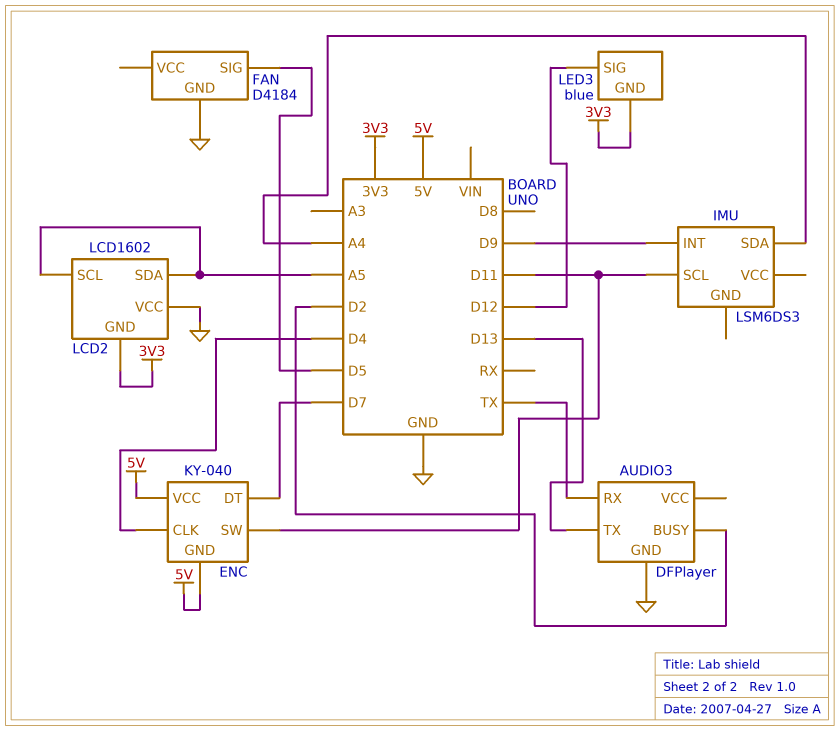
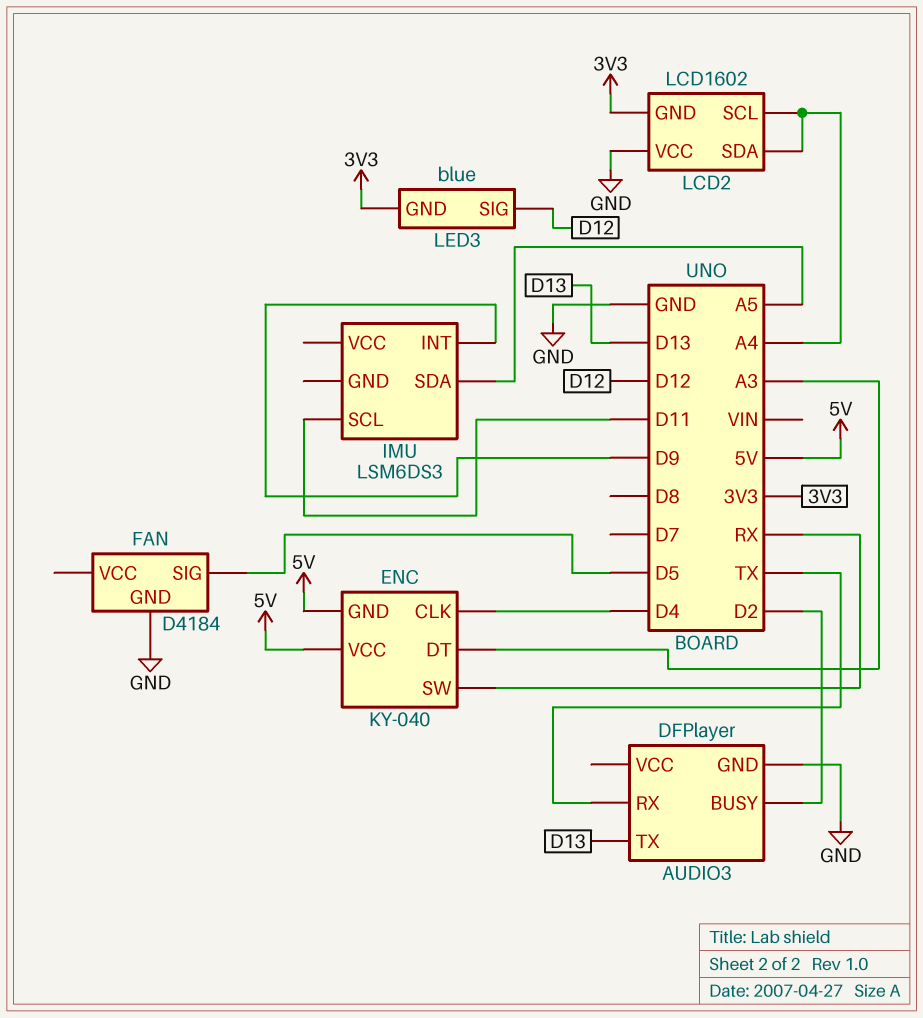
ENC pin DT: D7 -> A3
ENC pin SW: D11 -> RX
IMU pin SDA: A4 -> A5
LCD2 pin SCL: A5 -> A4
LCD2 pin SDA: A5 -> A4

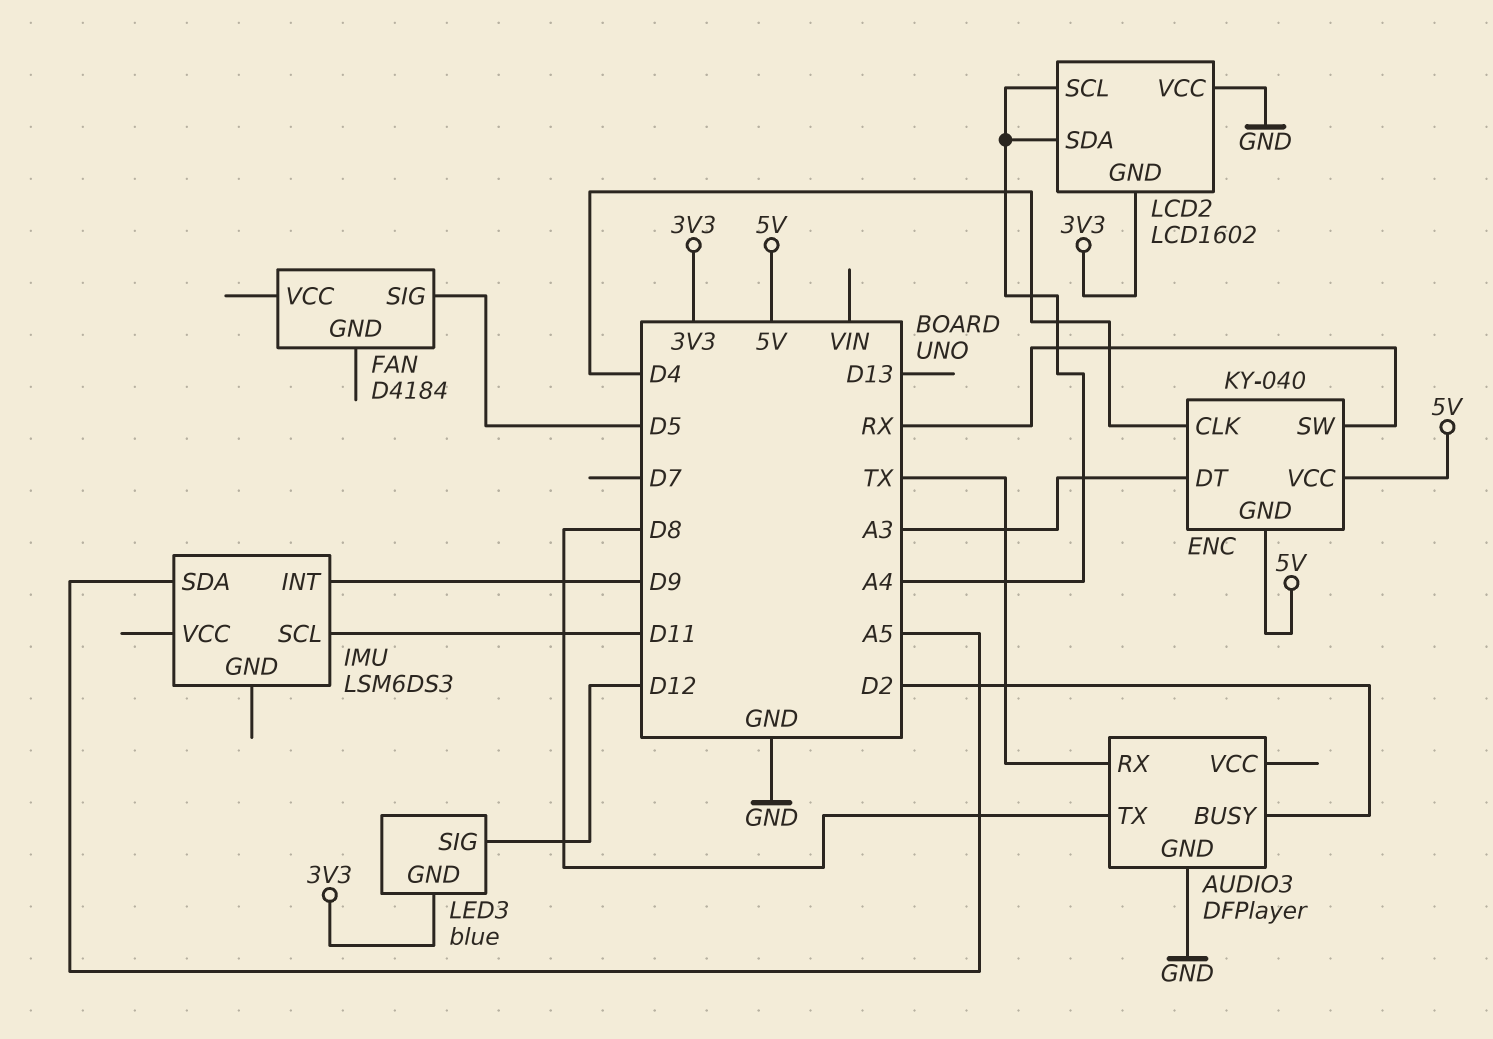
AUDIO3 pin TX: D13 -> D8
FAN pin GND: GND -> none

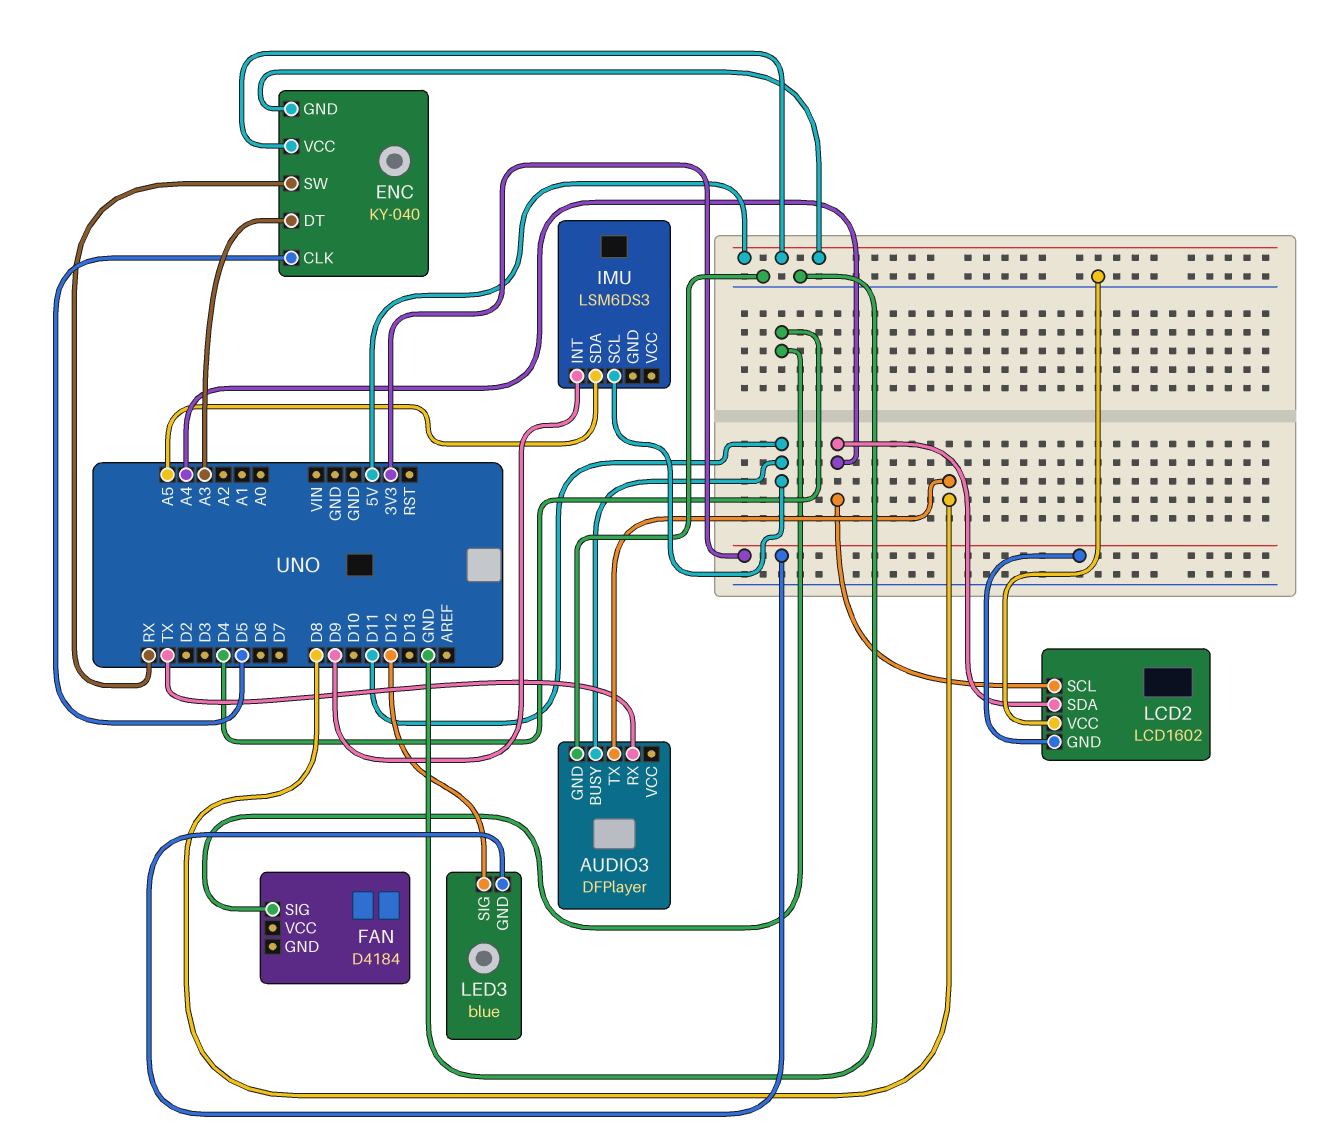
AUDIO3 pin BUSY: D2 -> D11
ENC pin CLK: D4 -> D5
FAN pin SIG: D5 -> D4

